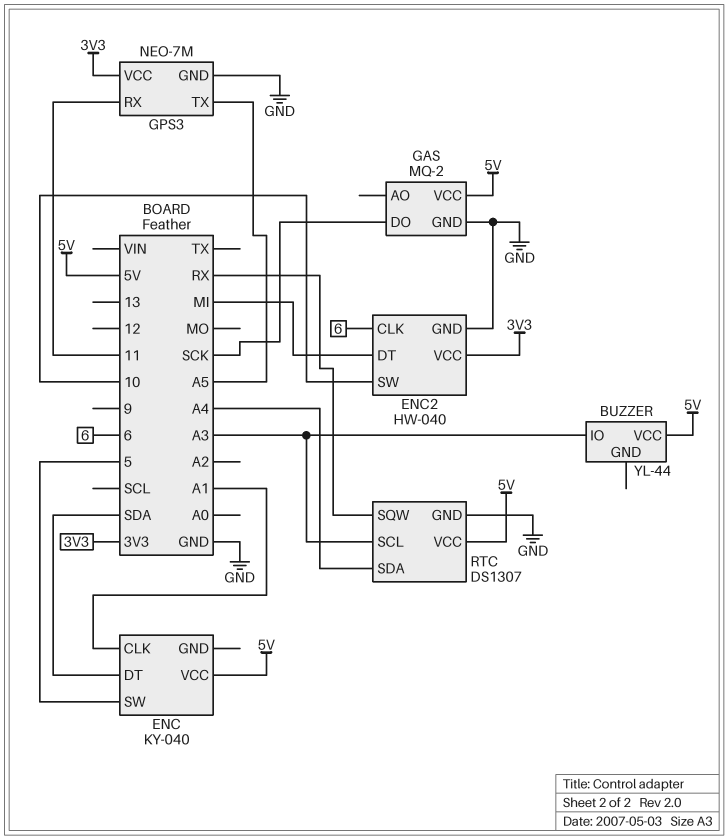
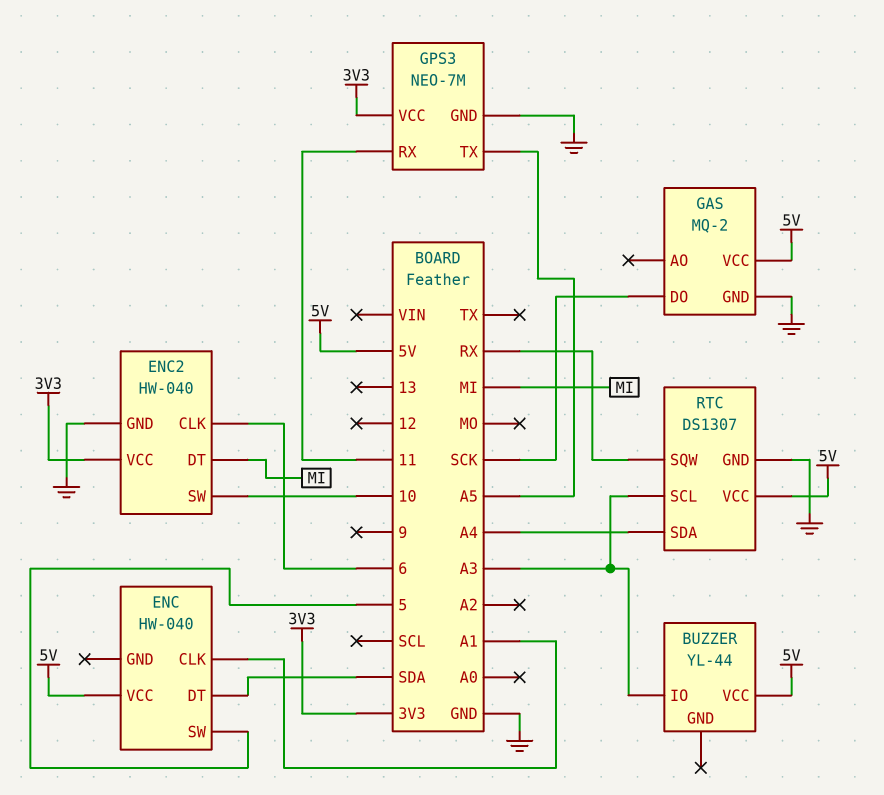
ENC: KY-040 -> HW-040

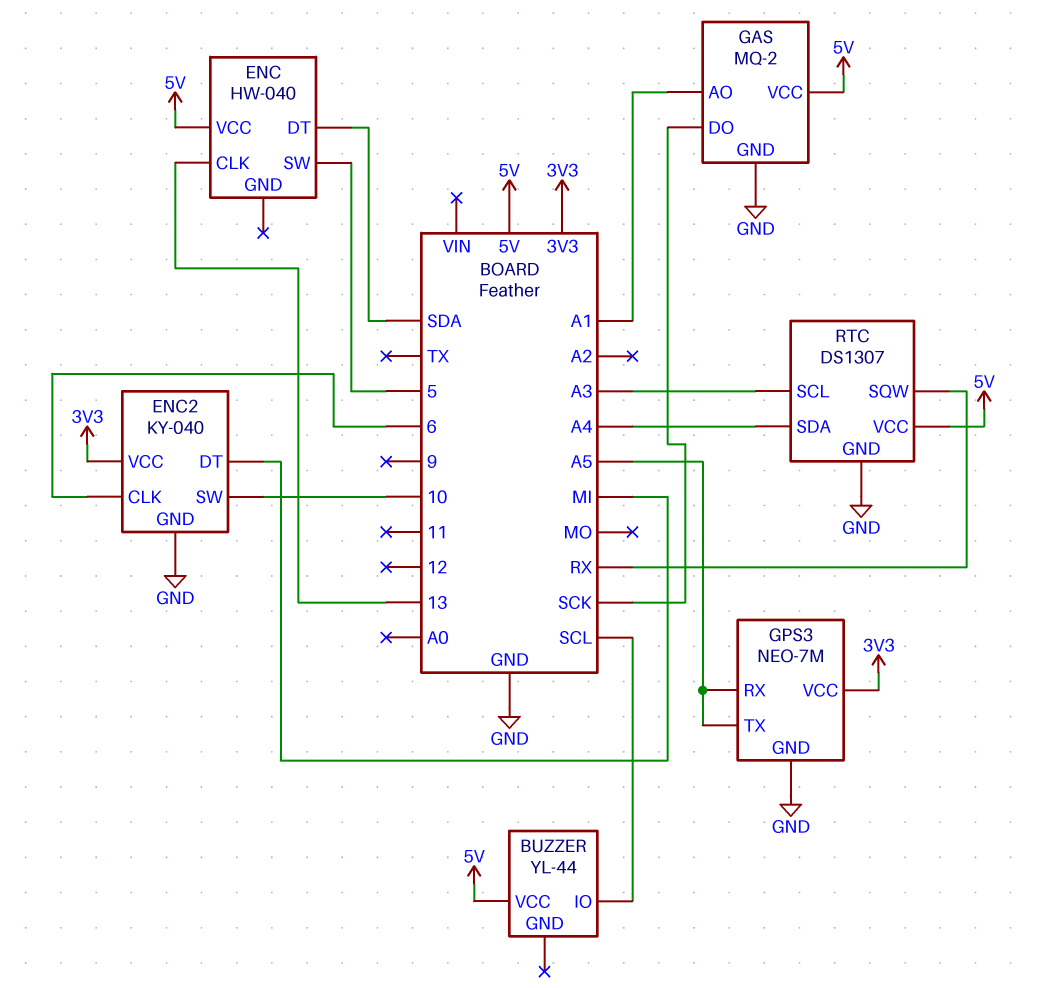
BUZZER pin IO: A3 -> SCL
ENC pin CLK: A1 -> 13
ENC2: HW-040 -> KY-040
GAS pin AO: none -> A1
GPS3 pin RX: 11 -> A5

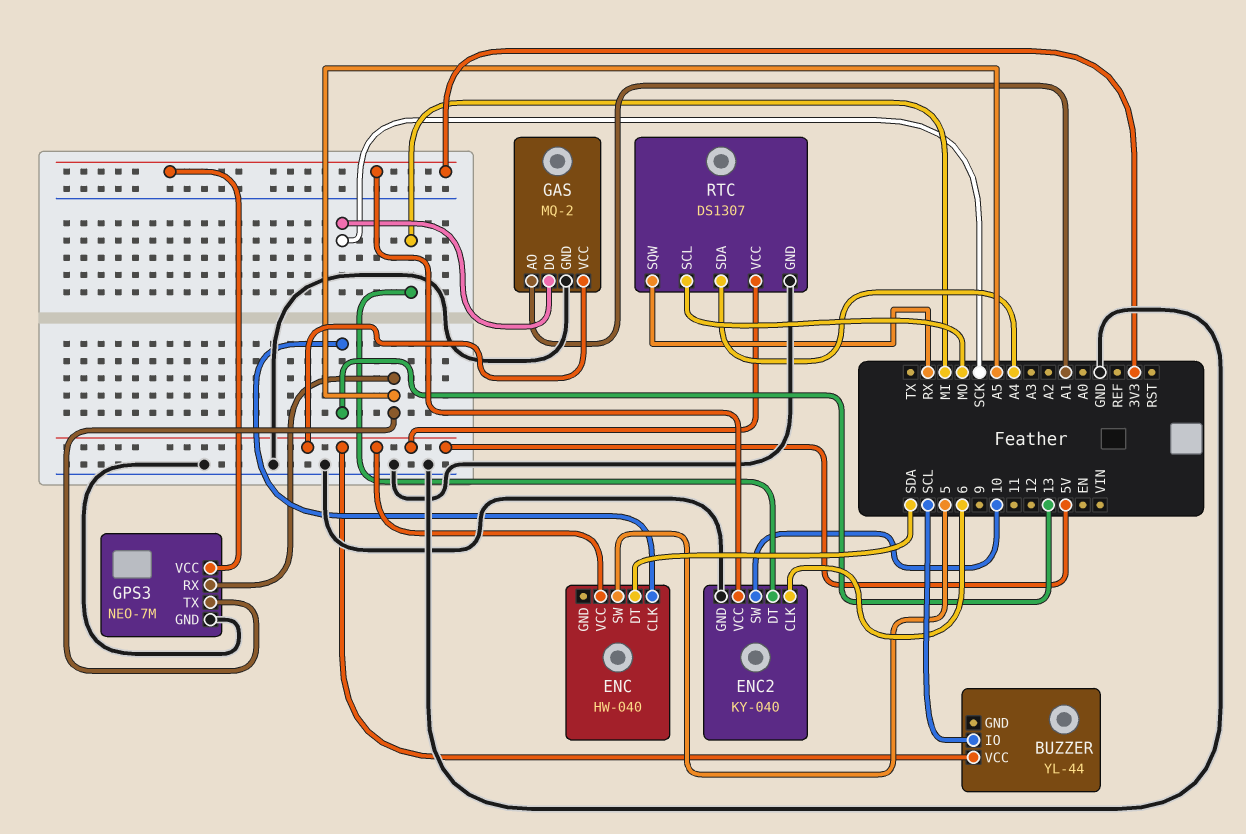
RTC pin SCL: A3 -> MO

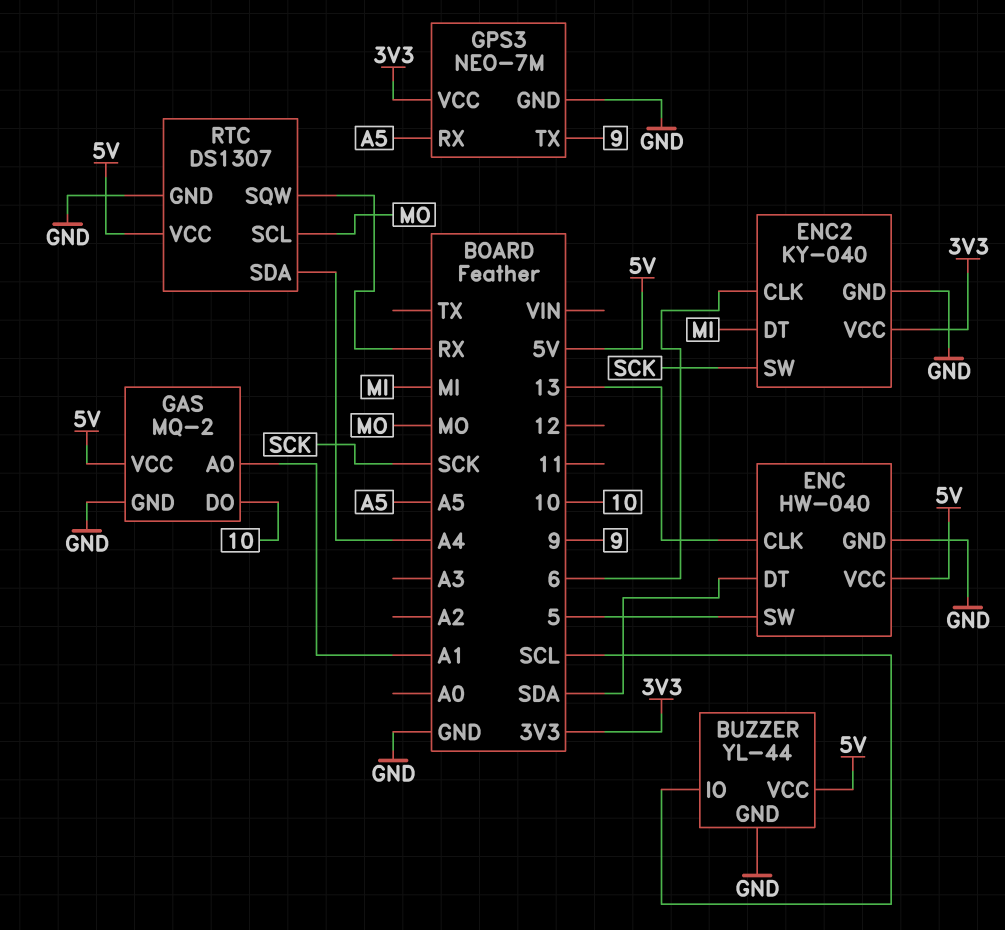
BUZZER pin GND: none -> GND
ENC pin GND: none -> GND
ENC2 pin SW: 10 -> SCK
GAS pin DO: SCK -> 10
GPS3 pin TX: A5 -> 9

